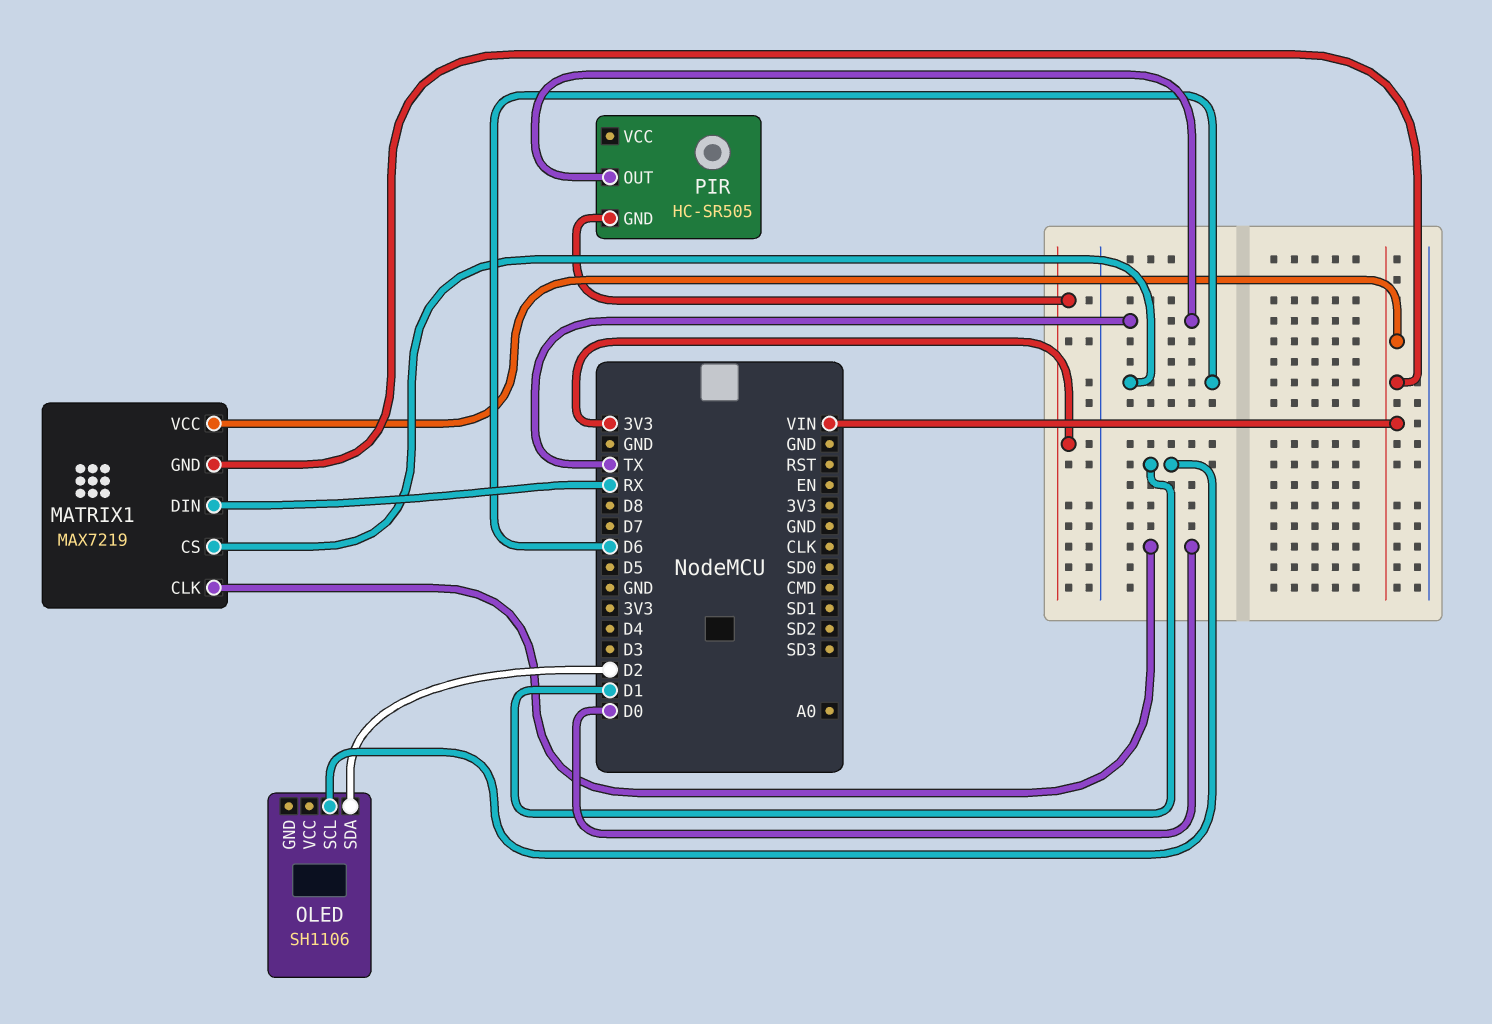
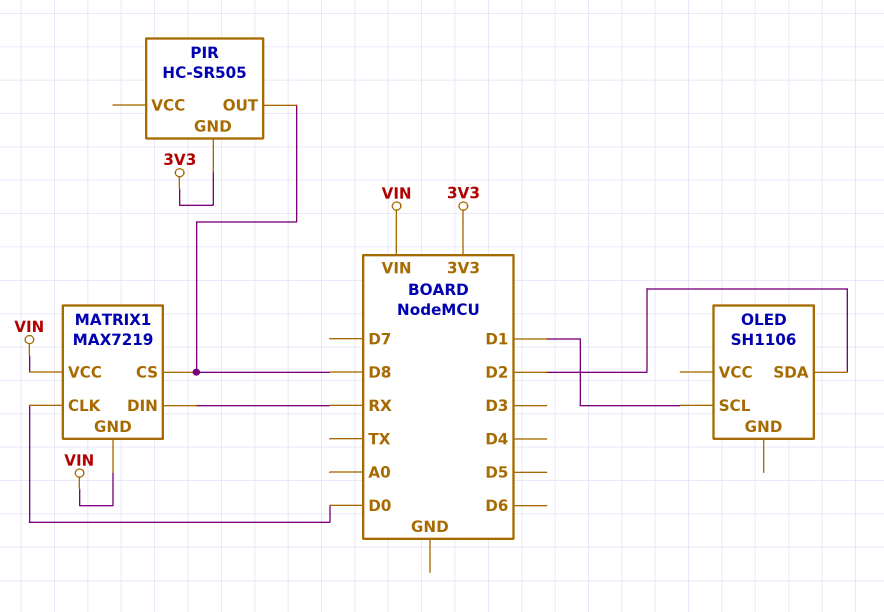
MATRIX1 pin CS: D6 -> D8
PIR pin OUT: TX -> D8

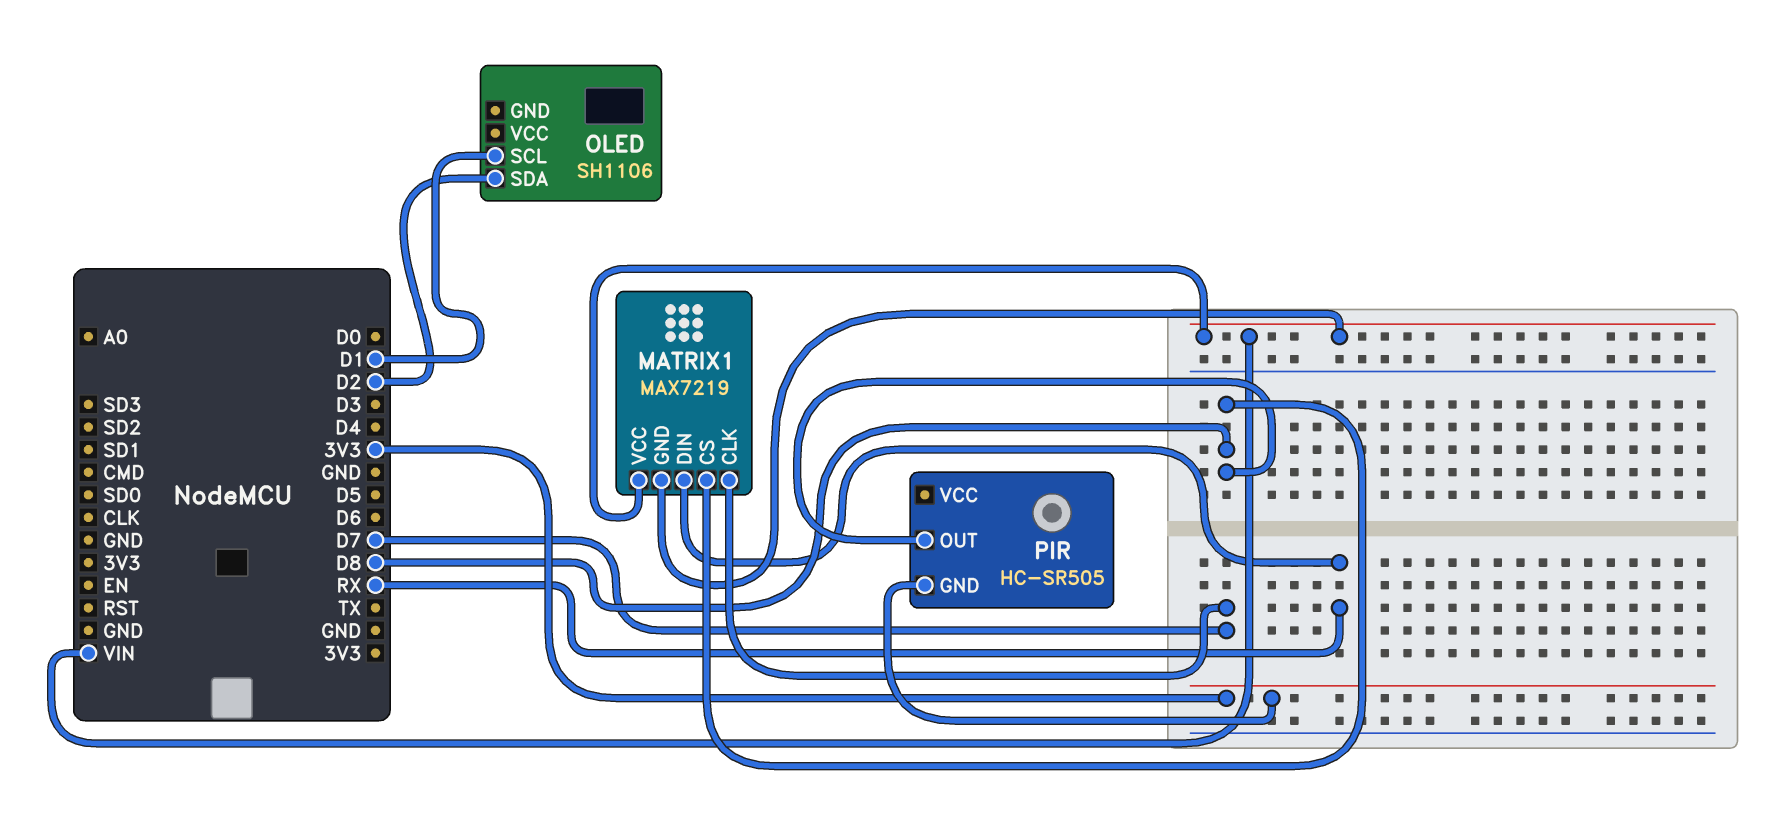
MATRIX1 pin CLK: D0 -> D7

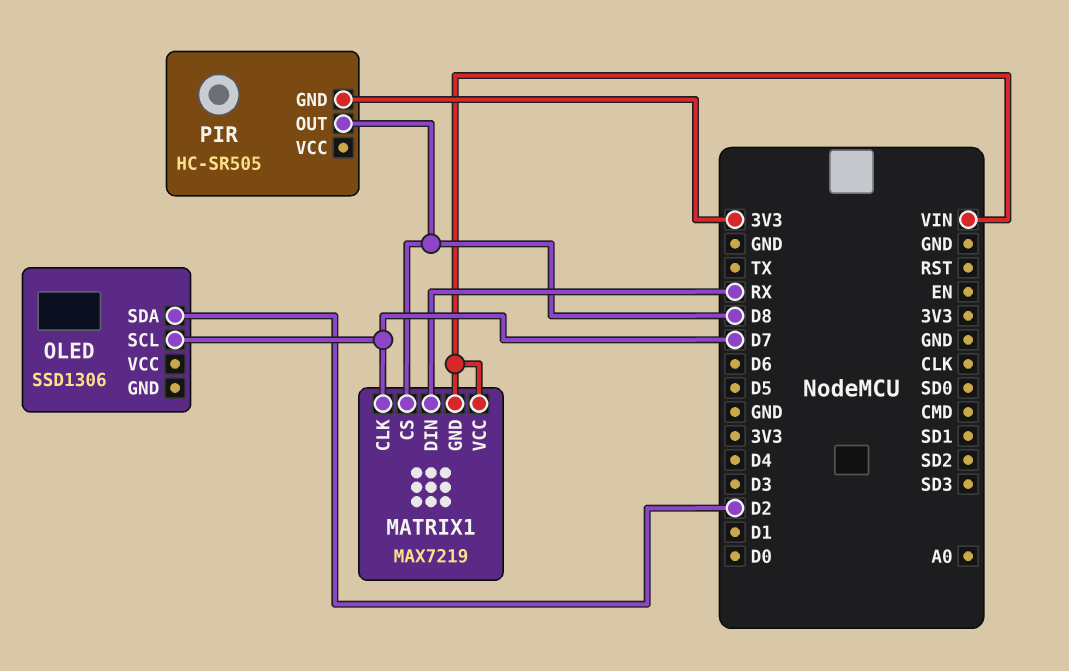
OLED: SH1106 -> SSD1306
OLED pin SCL: D1 -> D7

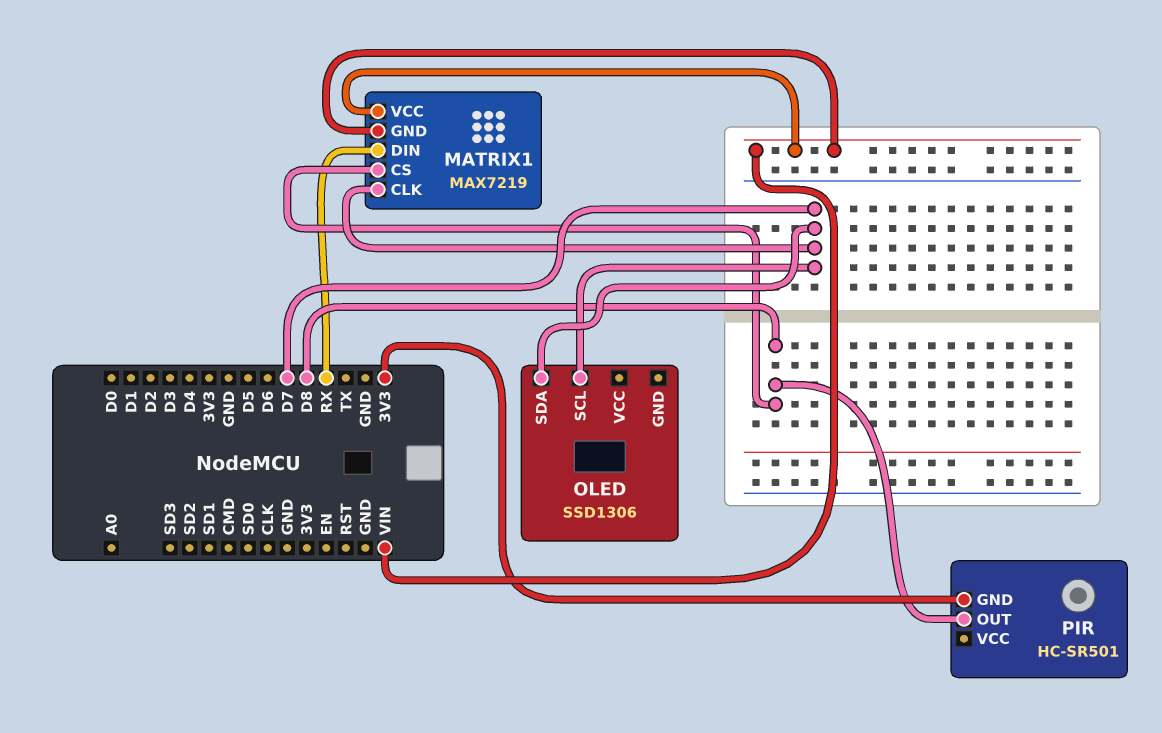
OLED pin SDA: D2 -> D7
PIR: HC-SR505 -> HC-SR501

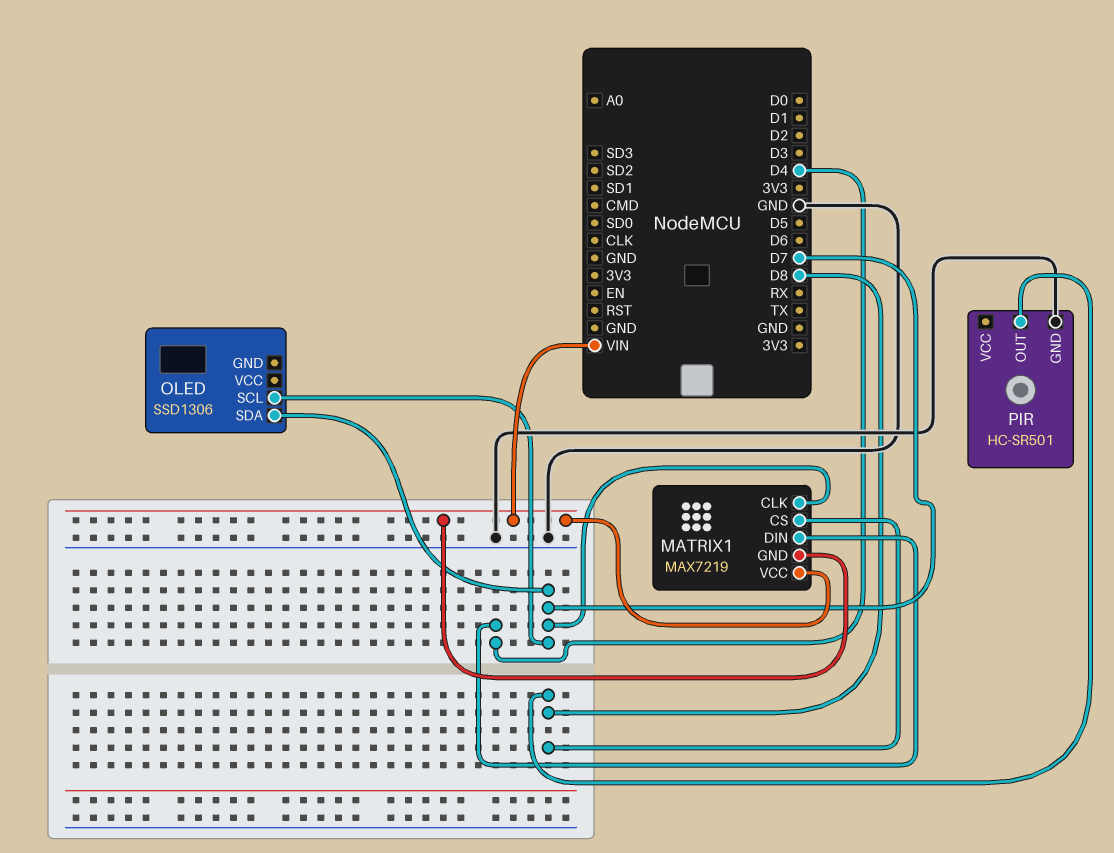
MATRIX1 pin DIN: RX -> D4
PIR pin GND: 3V3 -> GND

